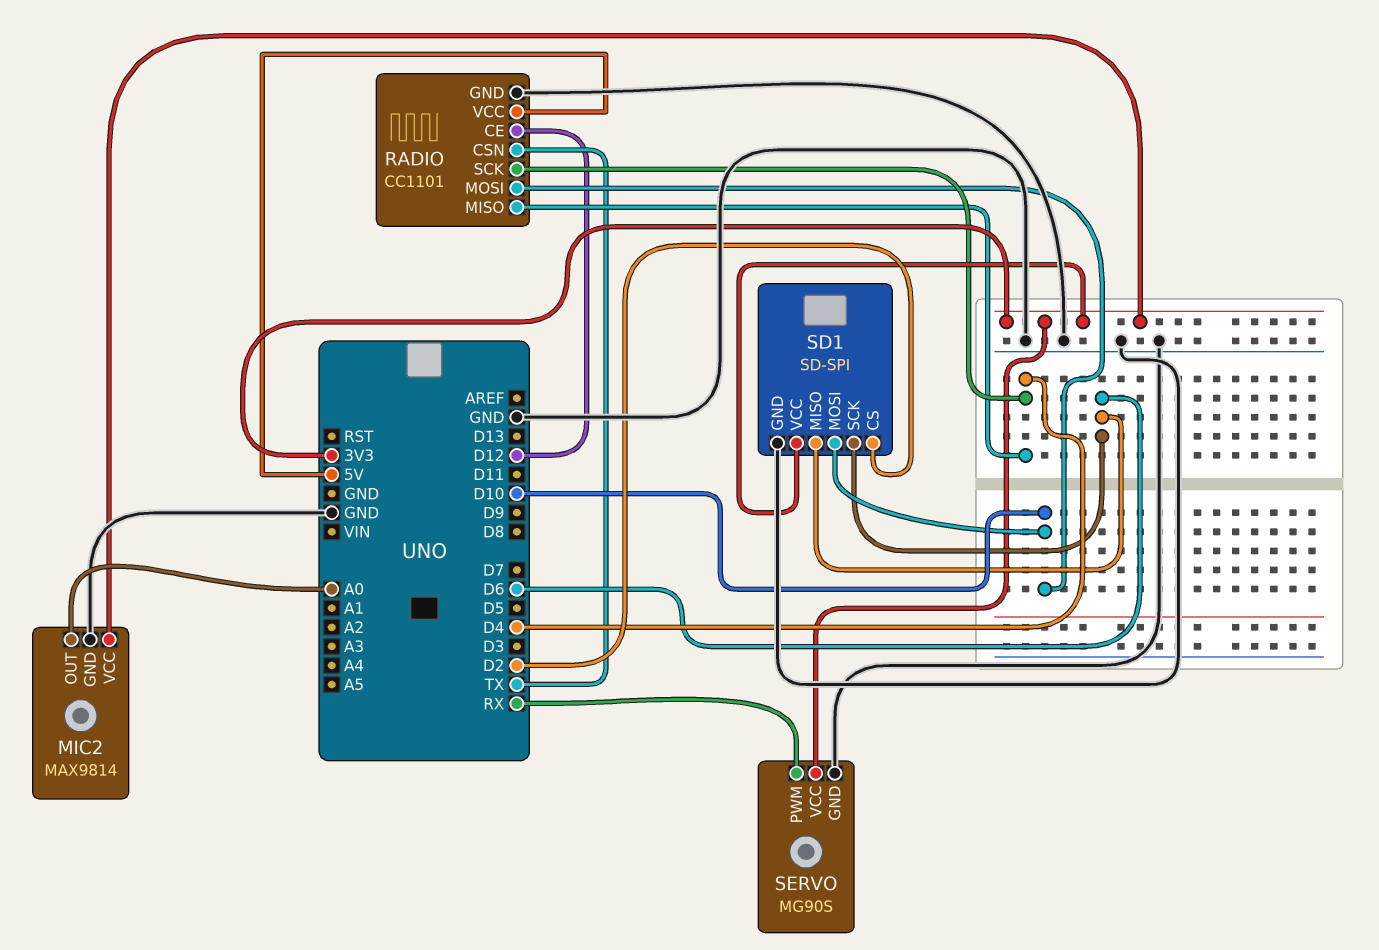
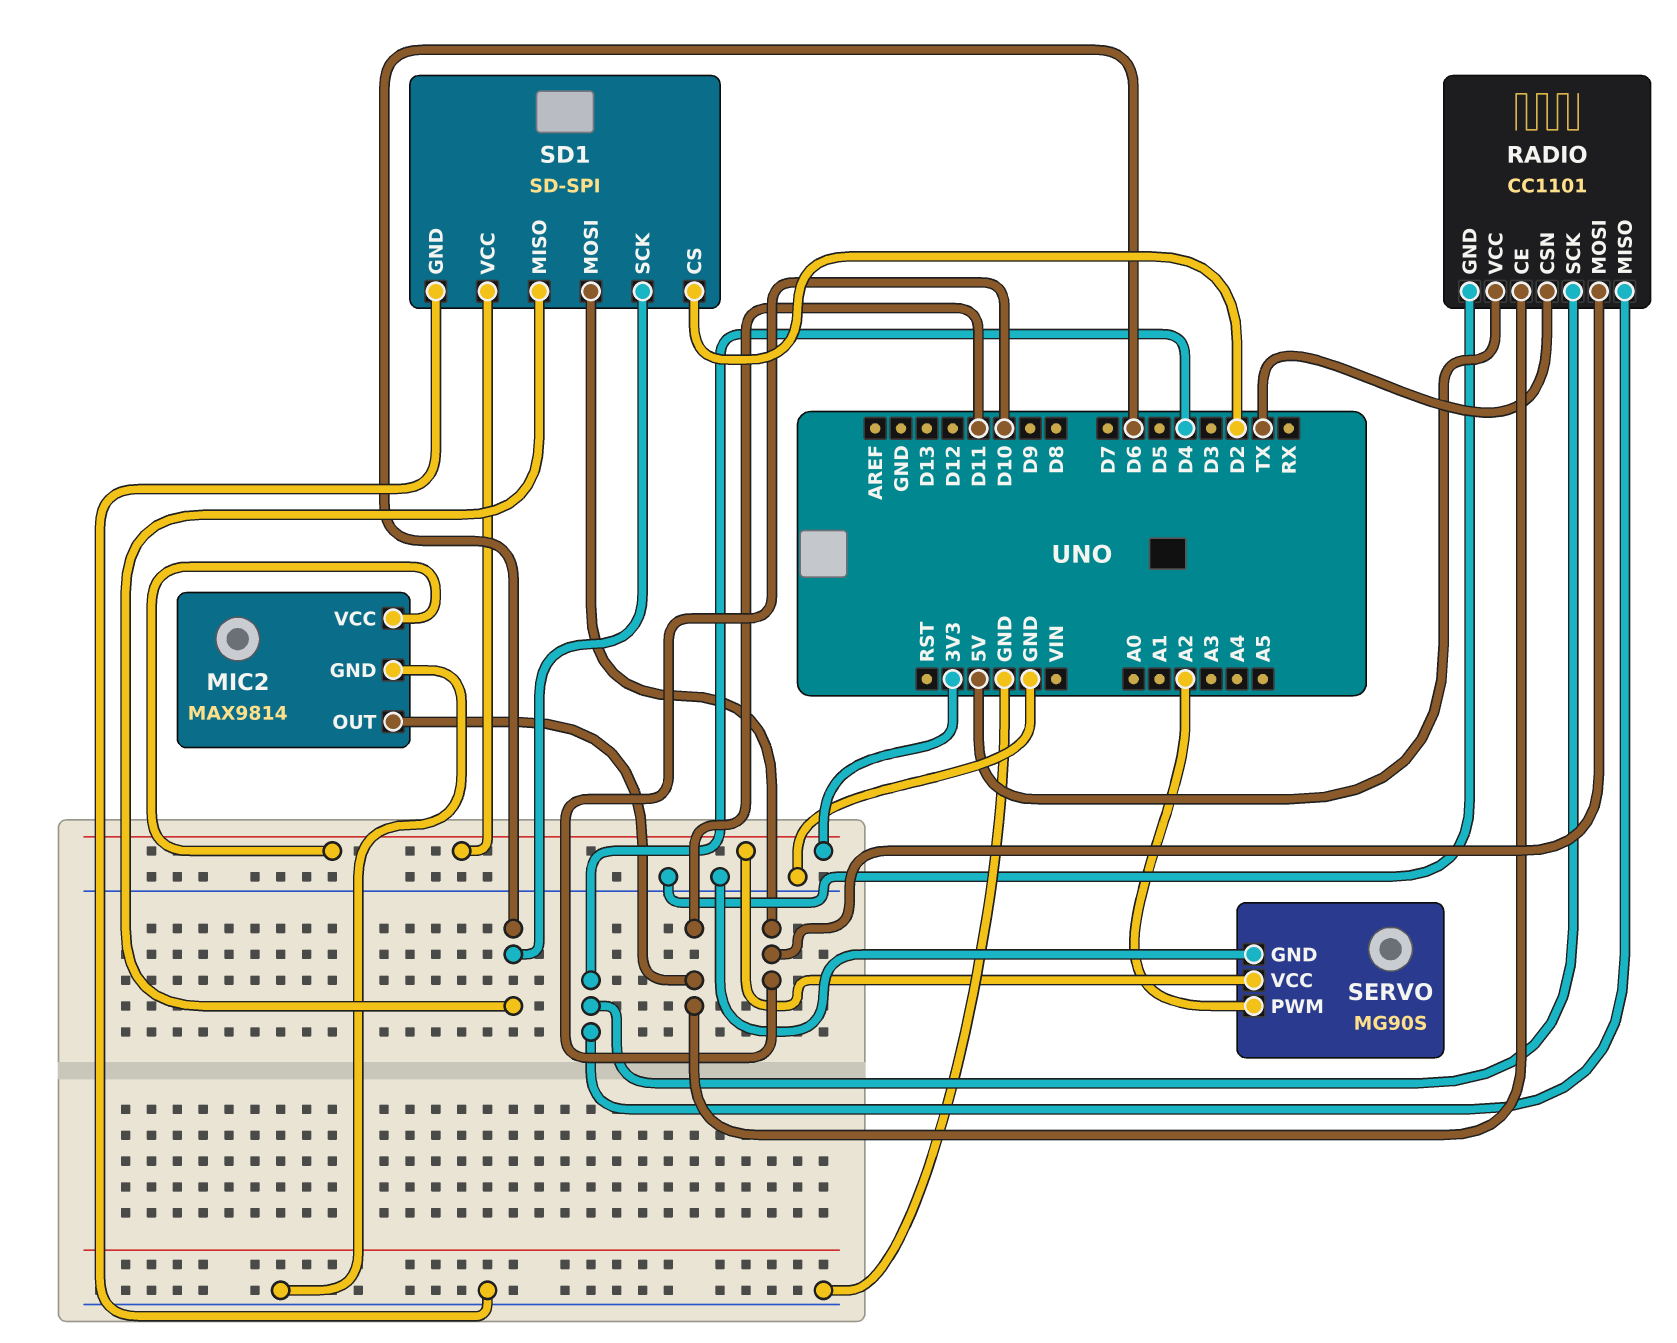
MIC2 pin OUT: A0 -> D11
RADIO pin CE: D12 -> D11
SERVO pin PWM: RX -> A2

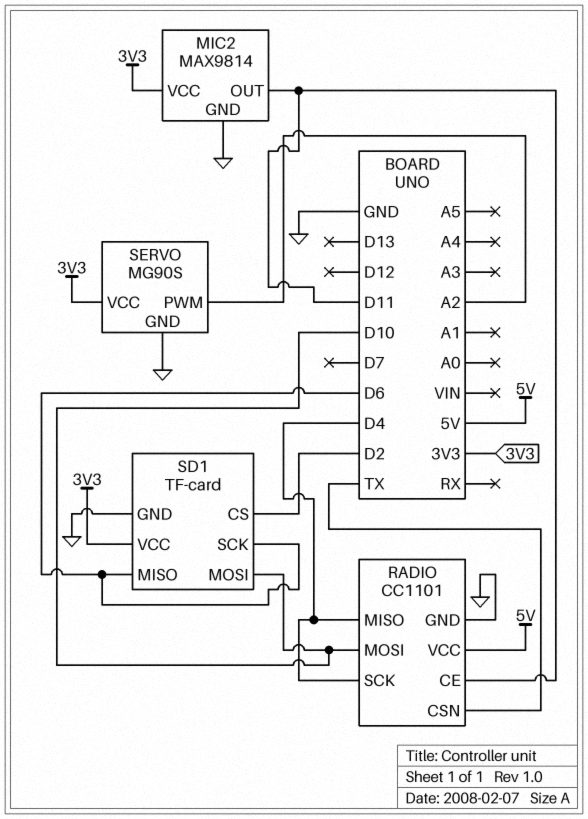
SD1: SD-SPI -> TF-card

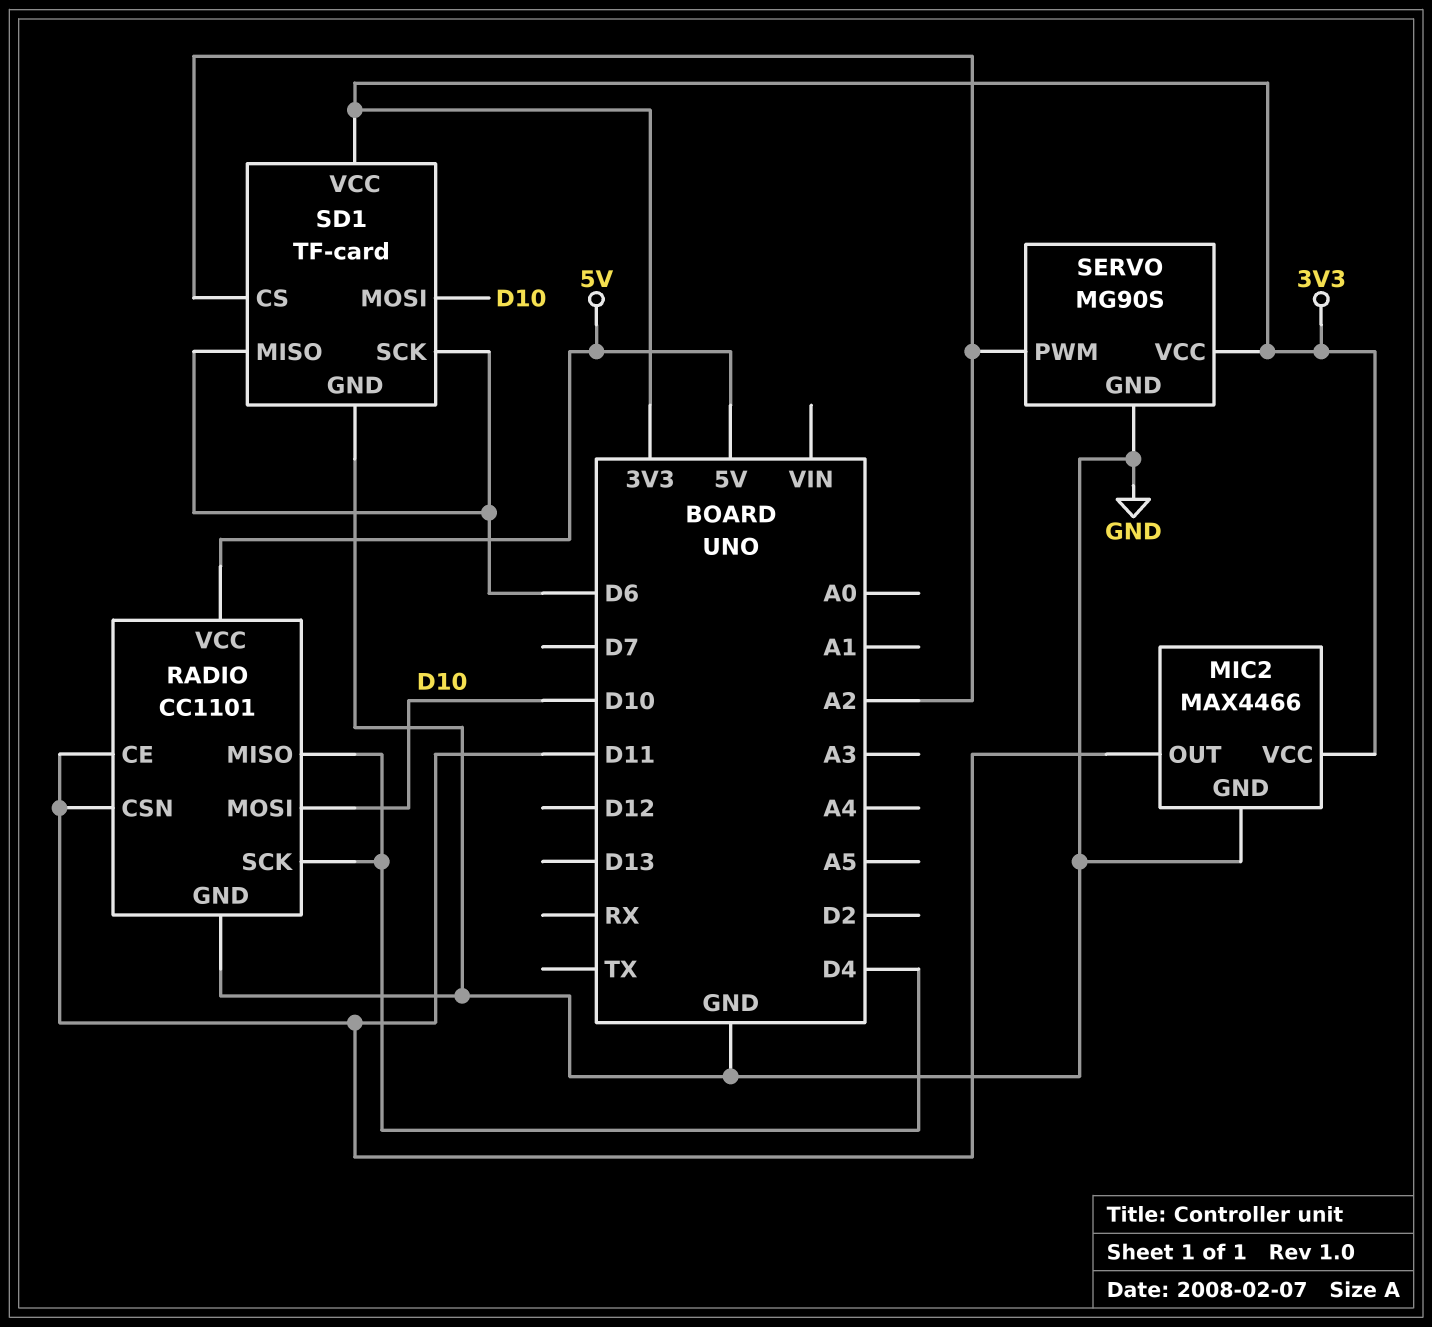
MIC2: MAX9814 -> MAX4466
RADIO pin CSN: TX -> D11
SD1 pin CS: D2 -> A2

